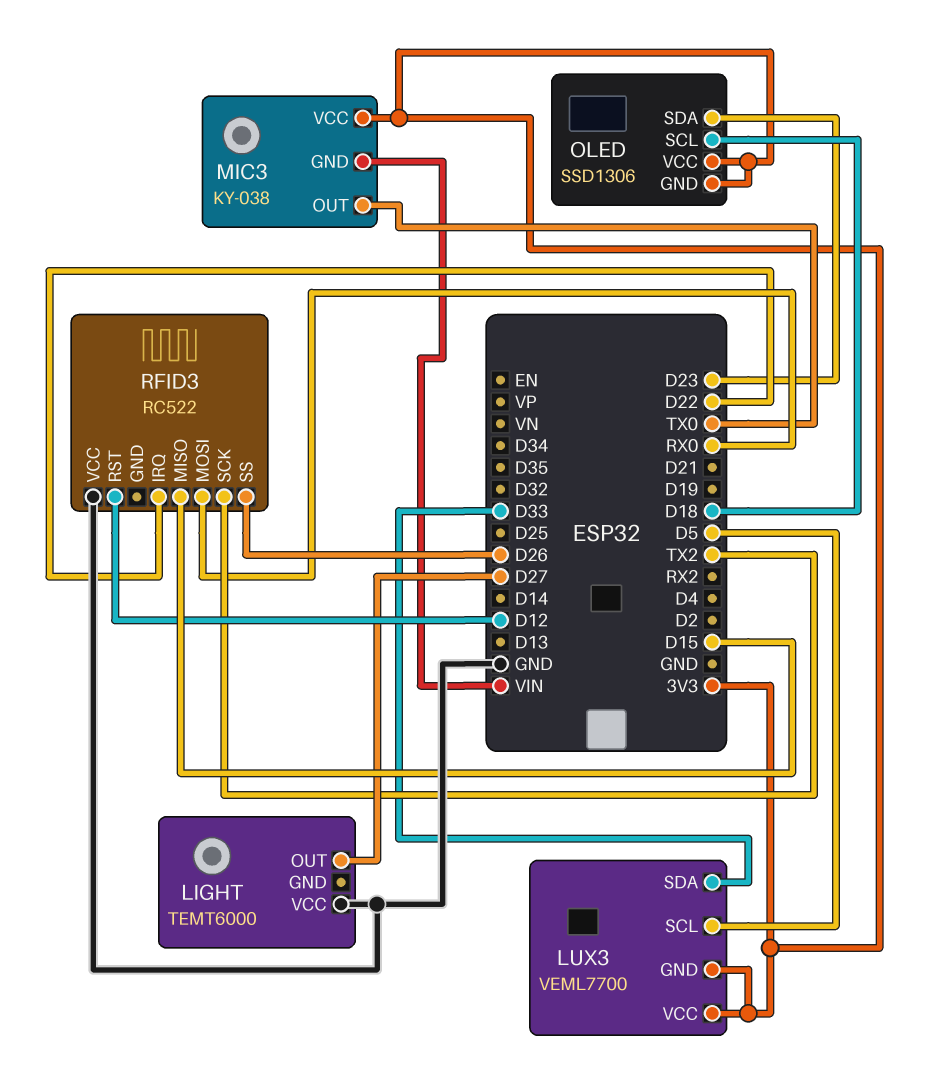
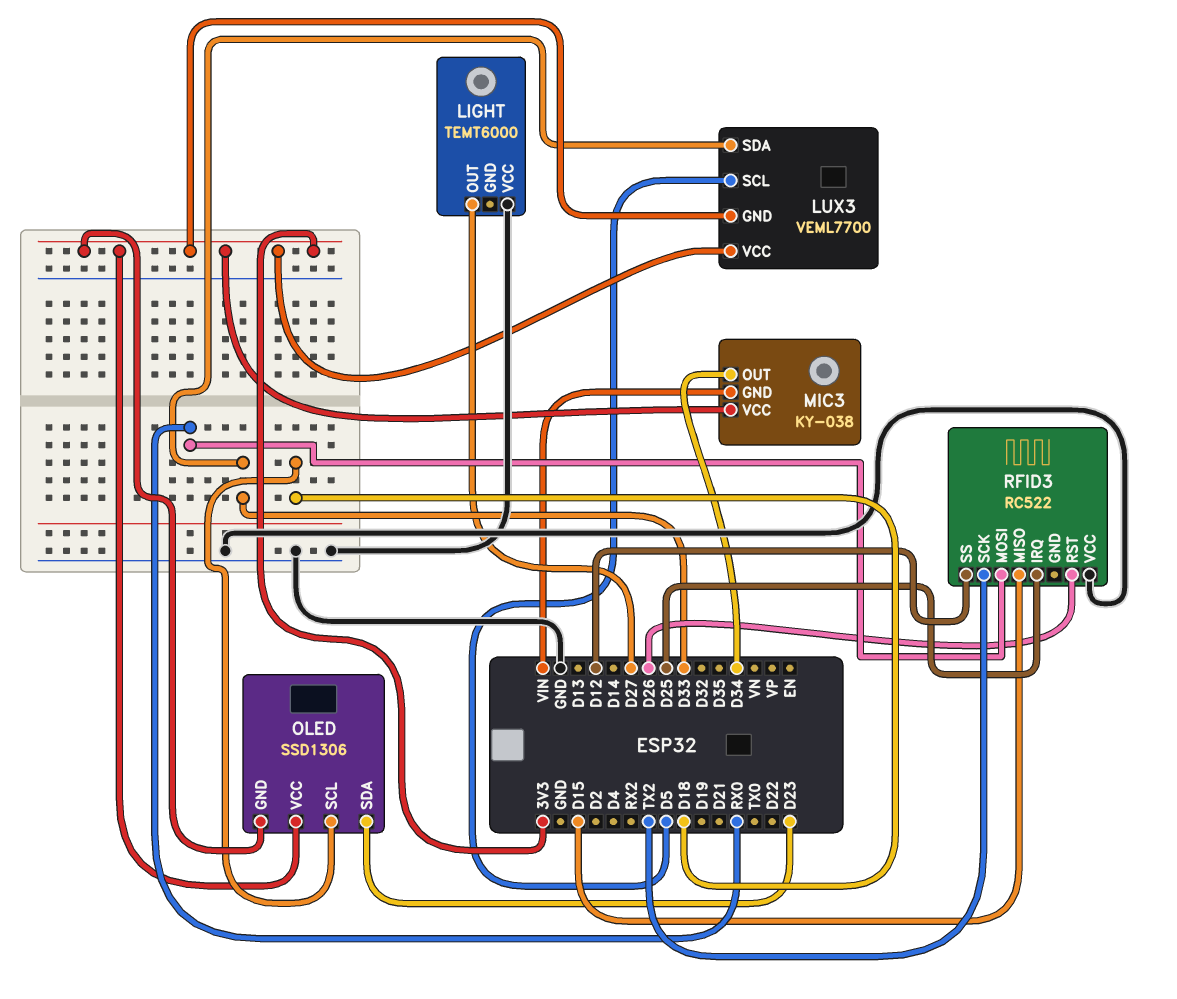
MIC3 pin OUT: TX0 -> D34
RFID3 pin IRQ: D22 -> D25
RFID3 pin RST: D12 -> D26
RFID3 pin SS: D26 -> D12

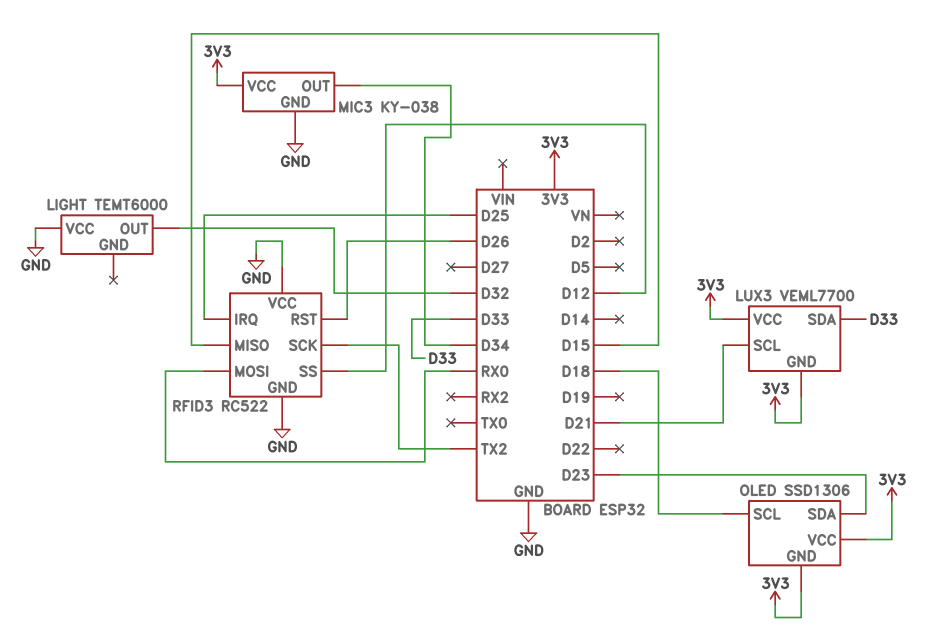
LIGHT pin OUT: D27 -> D32
LUX3 pin SCL: D5 -> D21
MIC3 pin GND: VIN -> GND
RFID3 pin GND: none -> GND

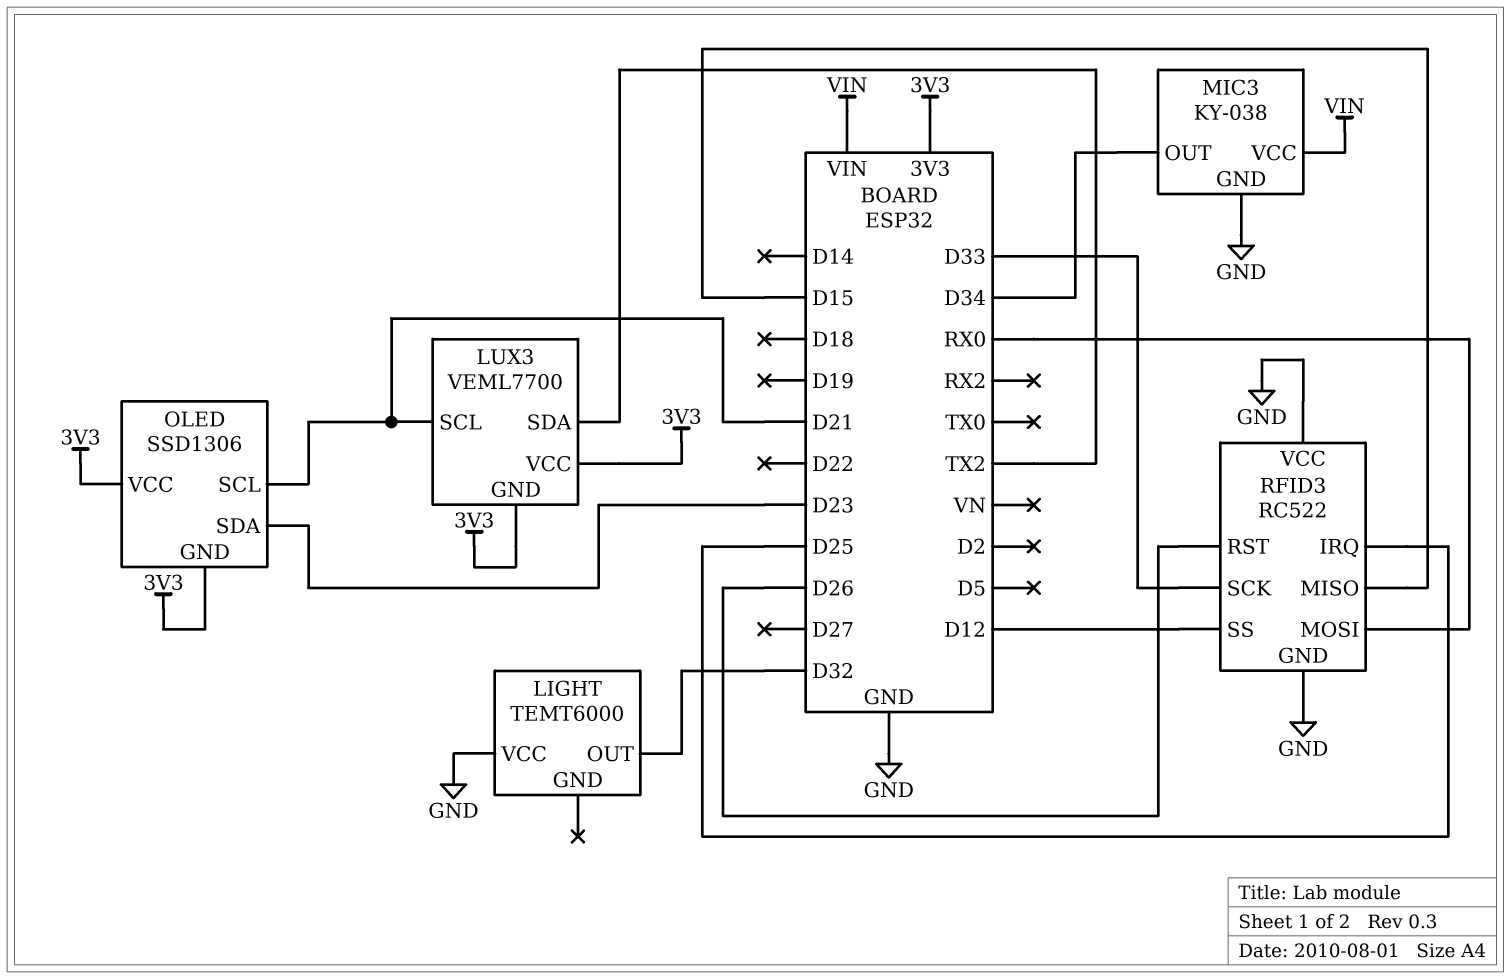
LUX3 pin SDA: D33 -> TX2
MIC3 pin VCC: 3V3 -> VIN
OLED pin SCL: D18 -> D21
RFID3 pin SCK: TX2 -> D33

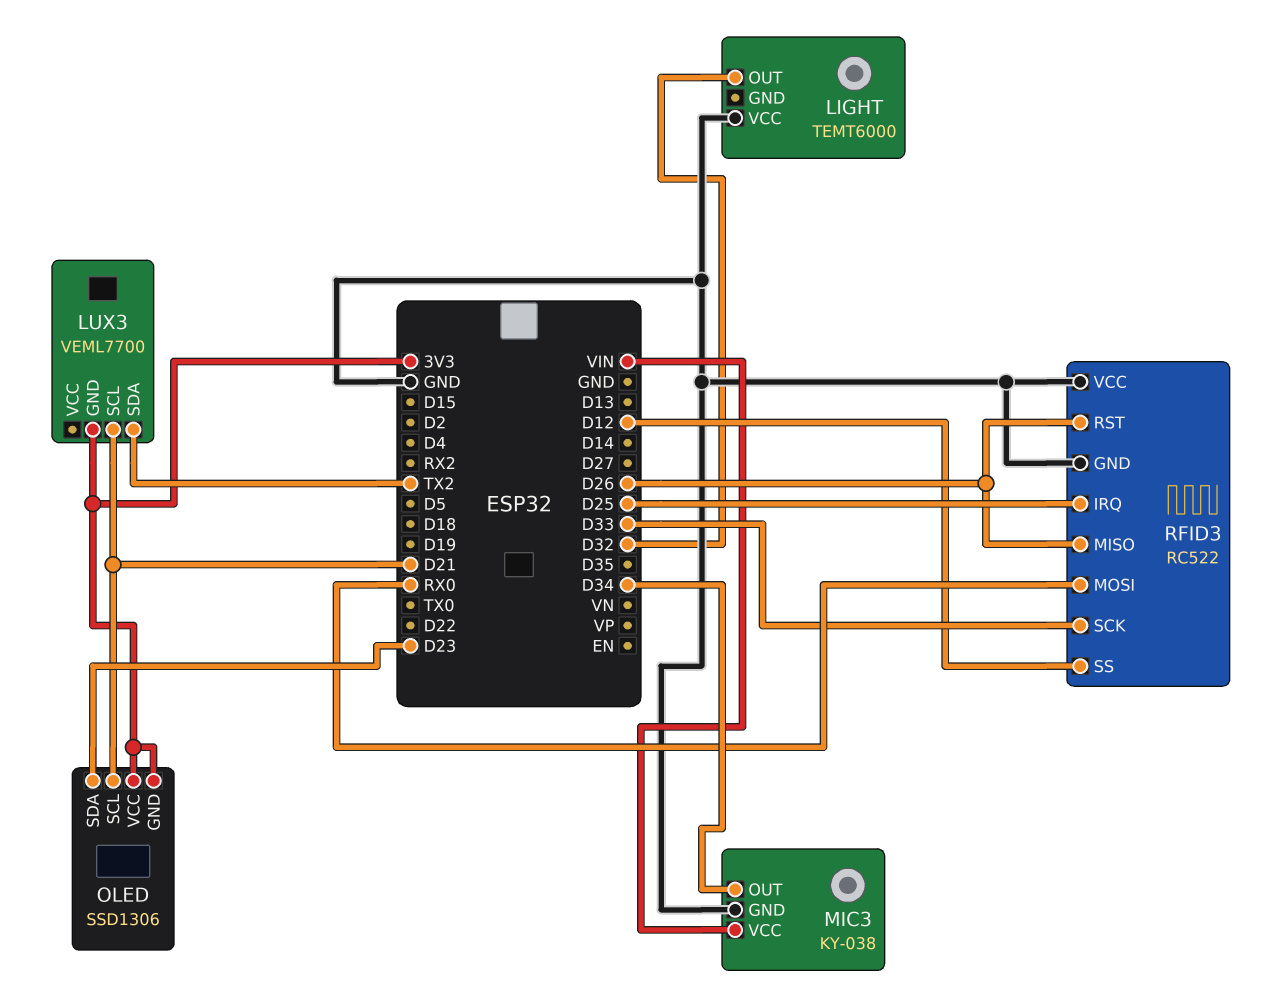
LUX3 pin VCC: 3V3 -> none
RFID3 pin MISO: D15 -> D26

